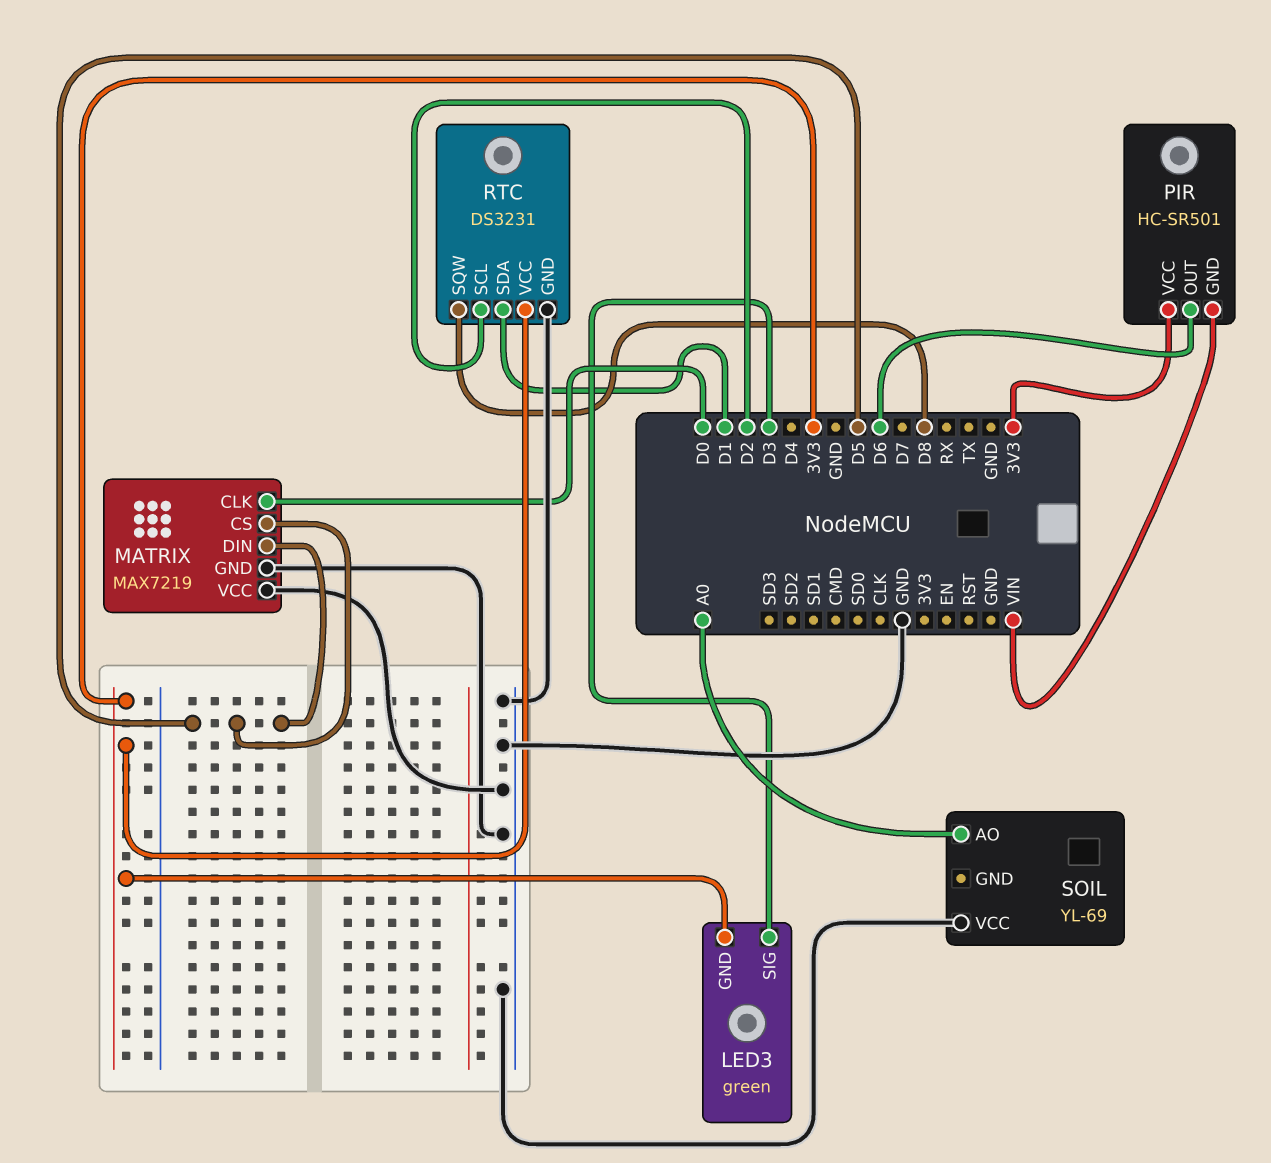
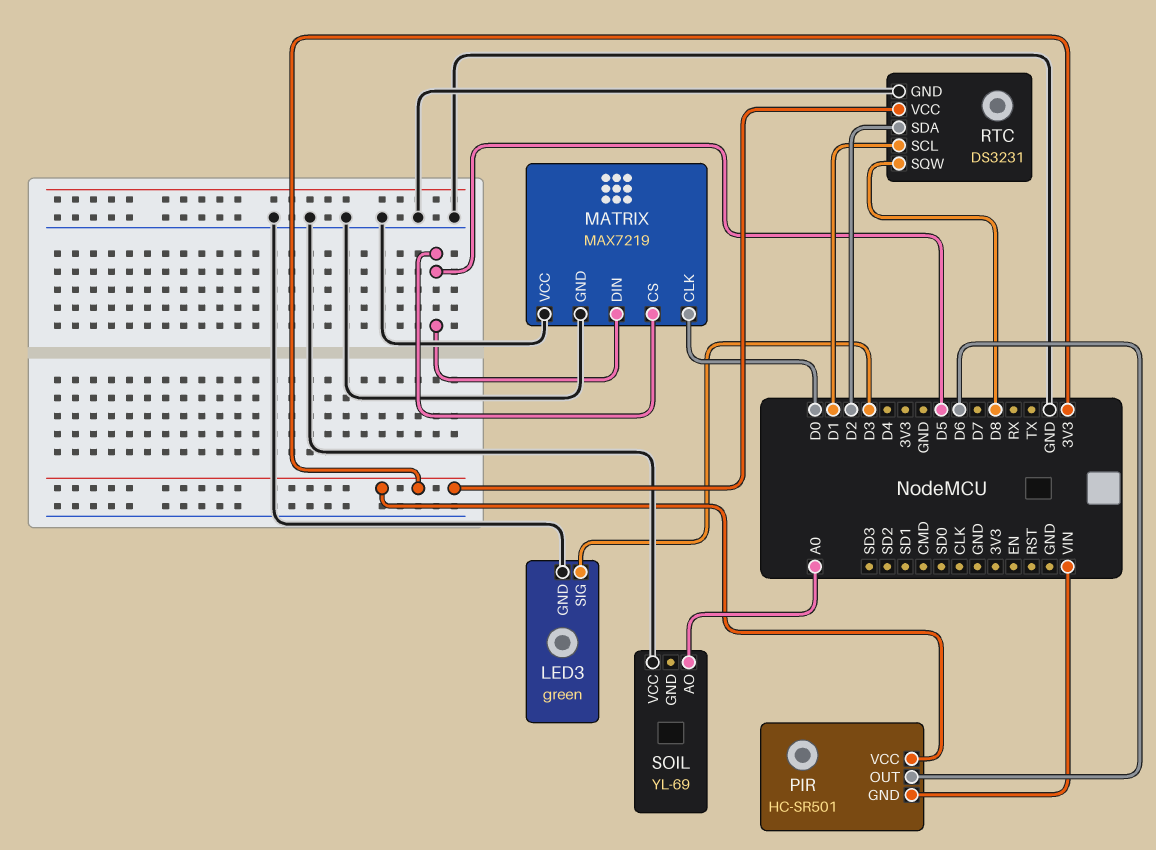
LED3 pin GND: 3V3 -> GND
RTC pin SCL: D2 -> D1
RTC pin SDA: D1 -> D2

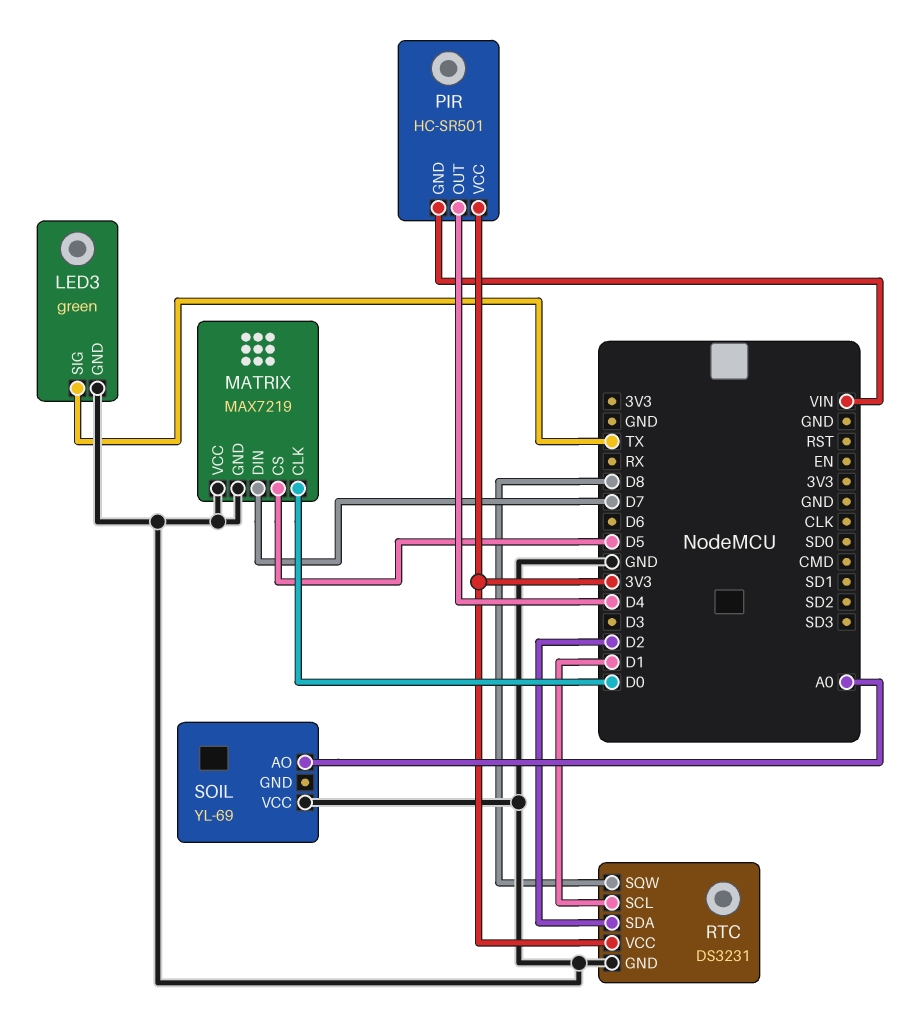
LED3 pin SIG: D3 -> TX
MATRIX pin DIN: D5 -> D7
PIR pin OUT: D6 -> D4

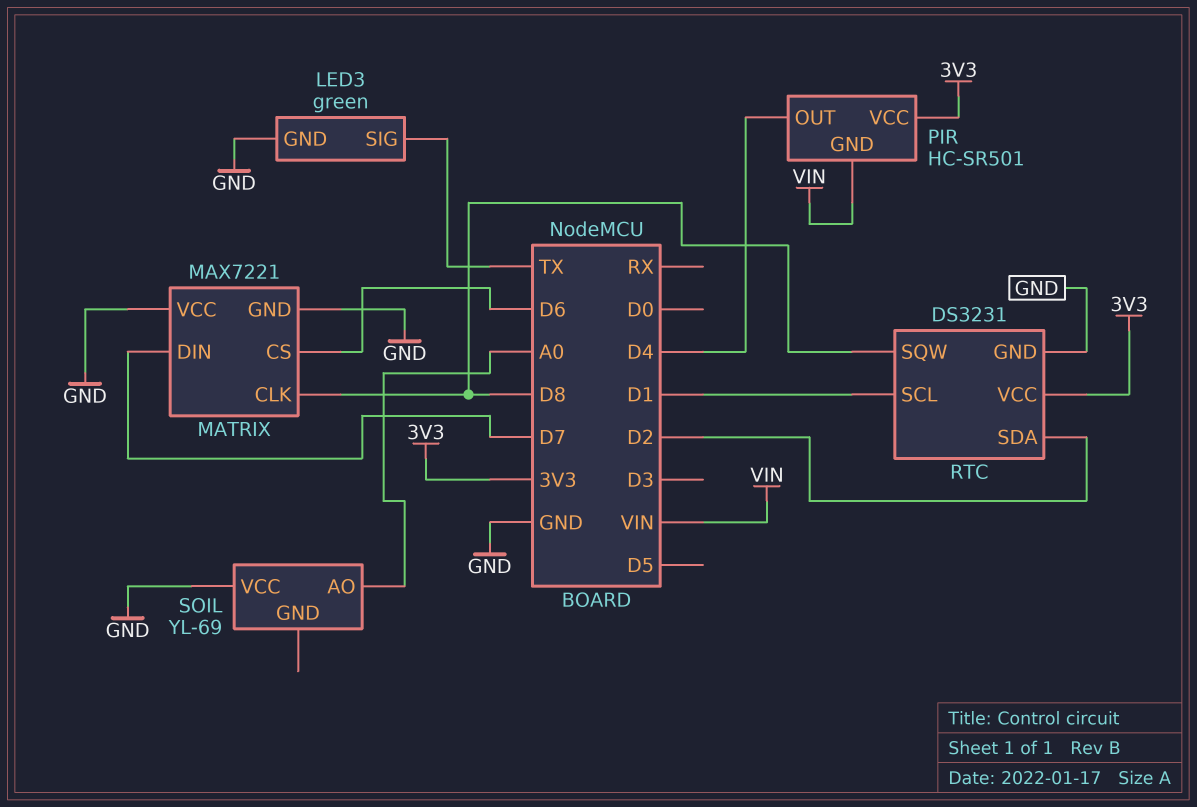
MATRIX: MAX7219 -> MAX7221
MATRIX pin CLK: D0 -> D8
MATRIX pin CS: D5 -> D6

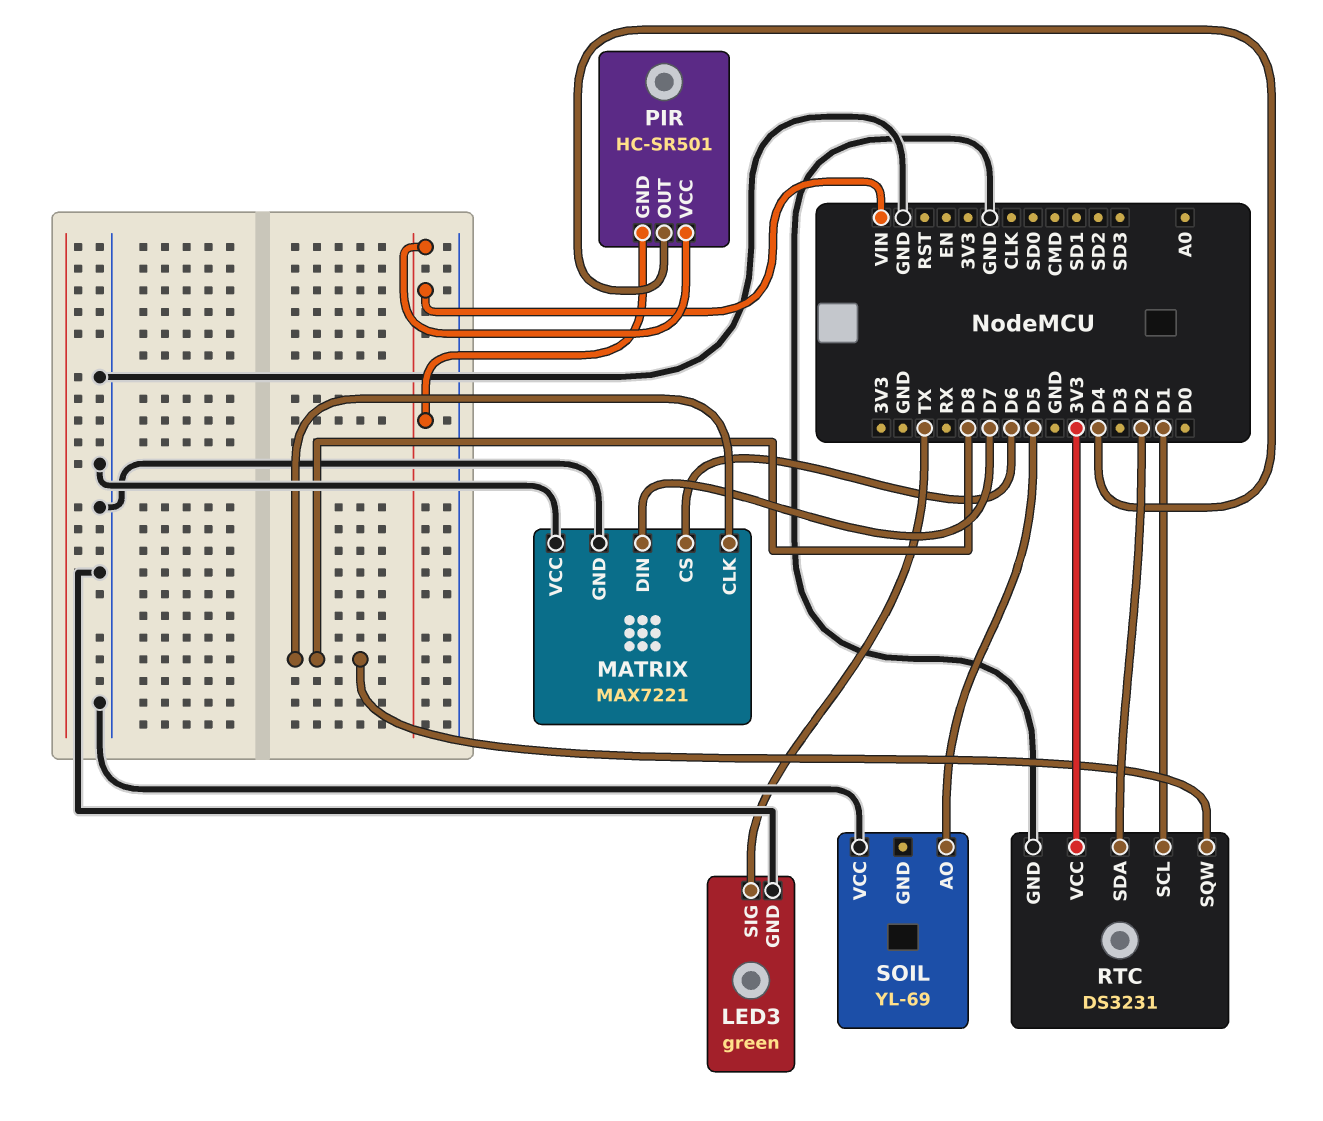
PIR pin VCC: 3V3 -> VIN
SOIL pin AO: A0 -> D5

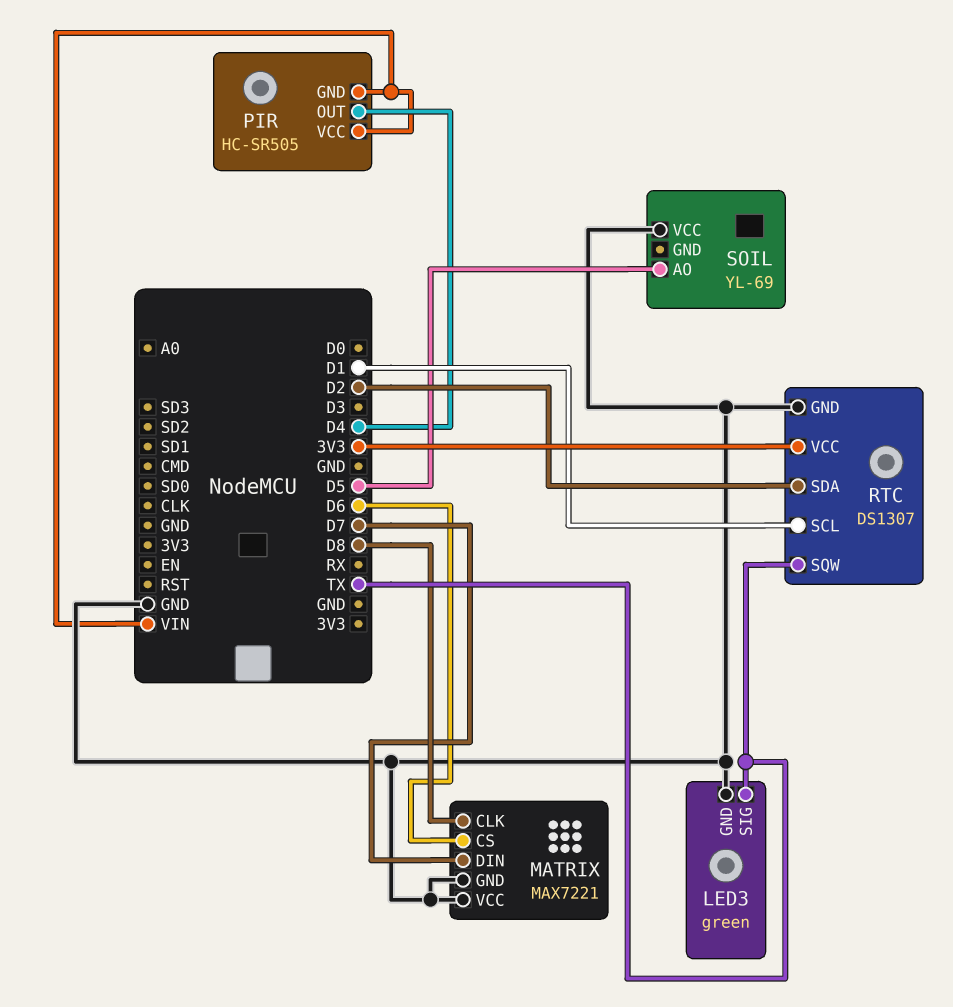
PIR: HC-SR501 -> HC-SR505
RTC: DS3231 -> DS1307
RTC pin SQW: D8 -> TX

